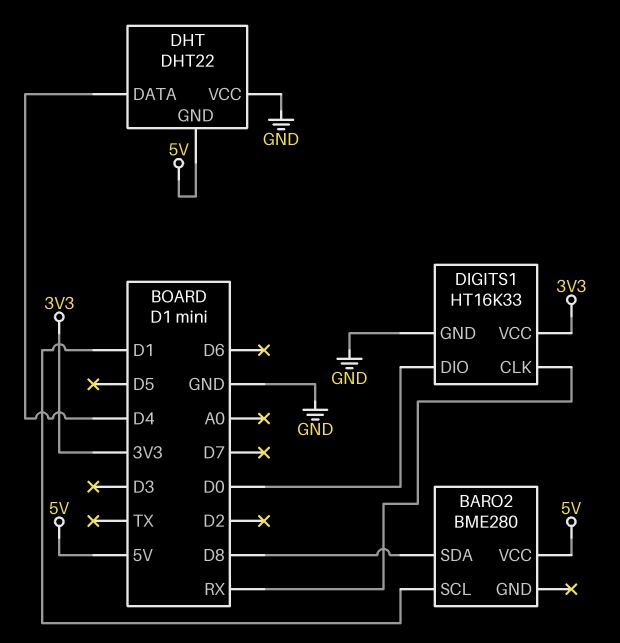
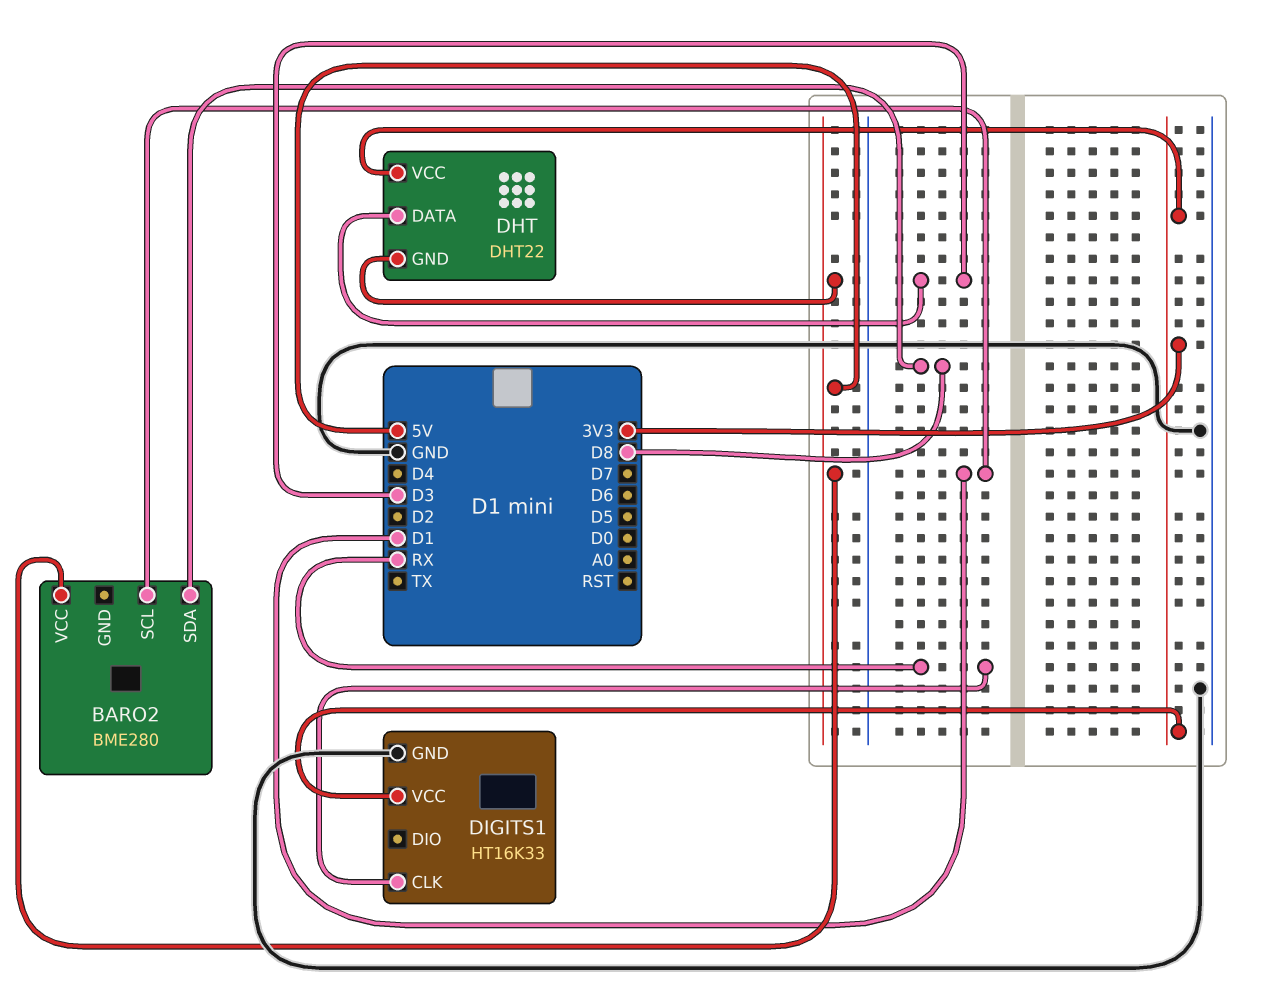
DHT pin DATA: D4 -> D3
DHT pin VCC: GND -> 3V3
DIGITS1 pin DIO: D0 -> none

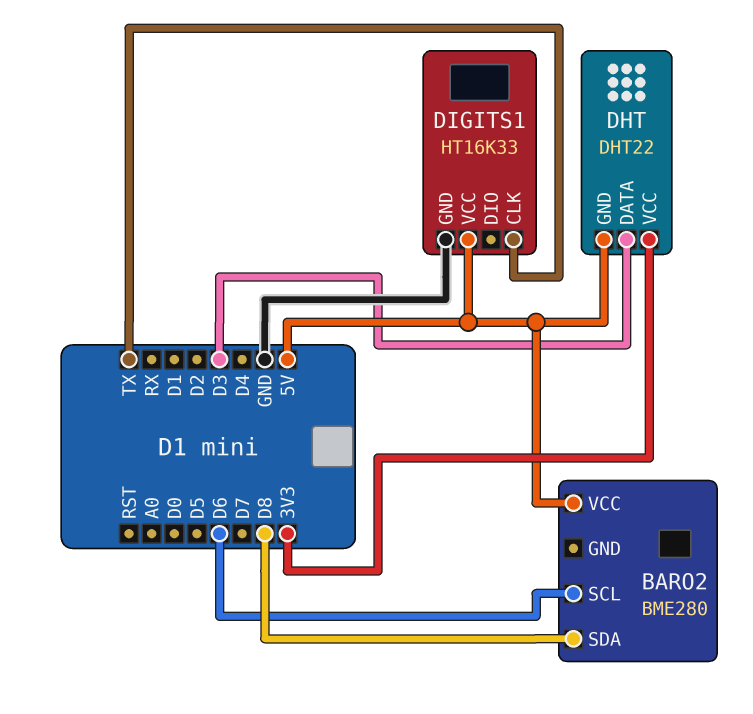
BARO2 pin SCL: D1 -> D6
DIGITS1 pin CLK: RX -> TX
DIGITS1 pin VCC: 3V3 -> 5V

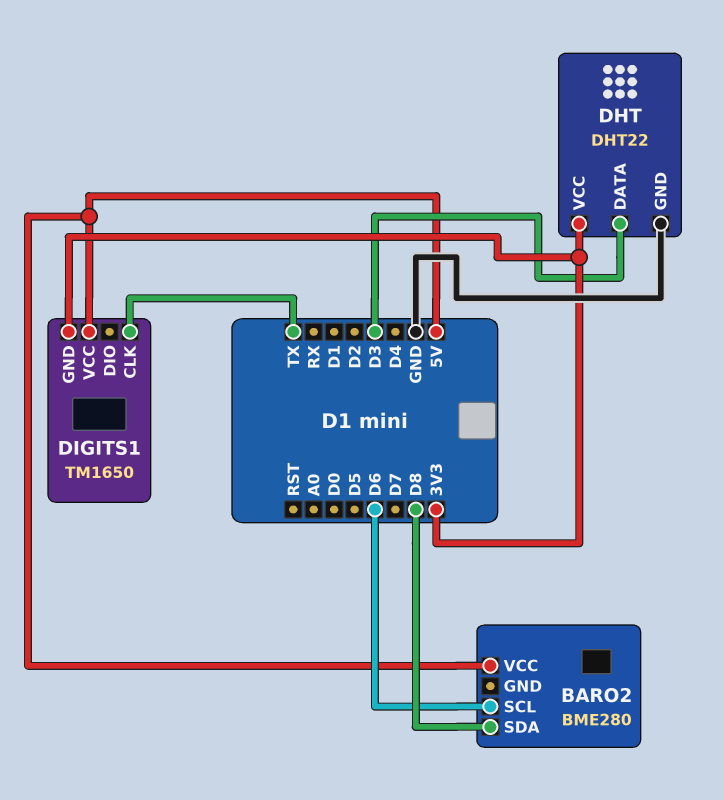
DHT pin GND: 5V -> GND
DIGITS1: HT16K33 -> TM1650
DIGITS1 pin GND: GND -> 3V3

